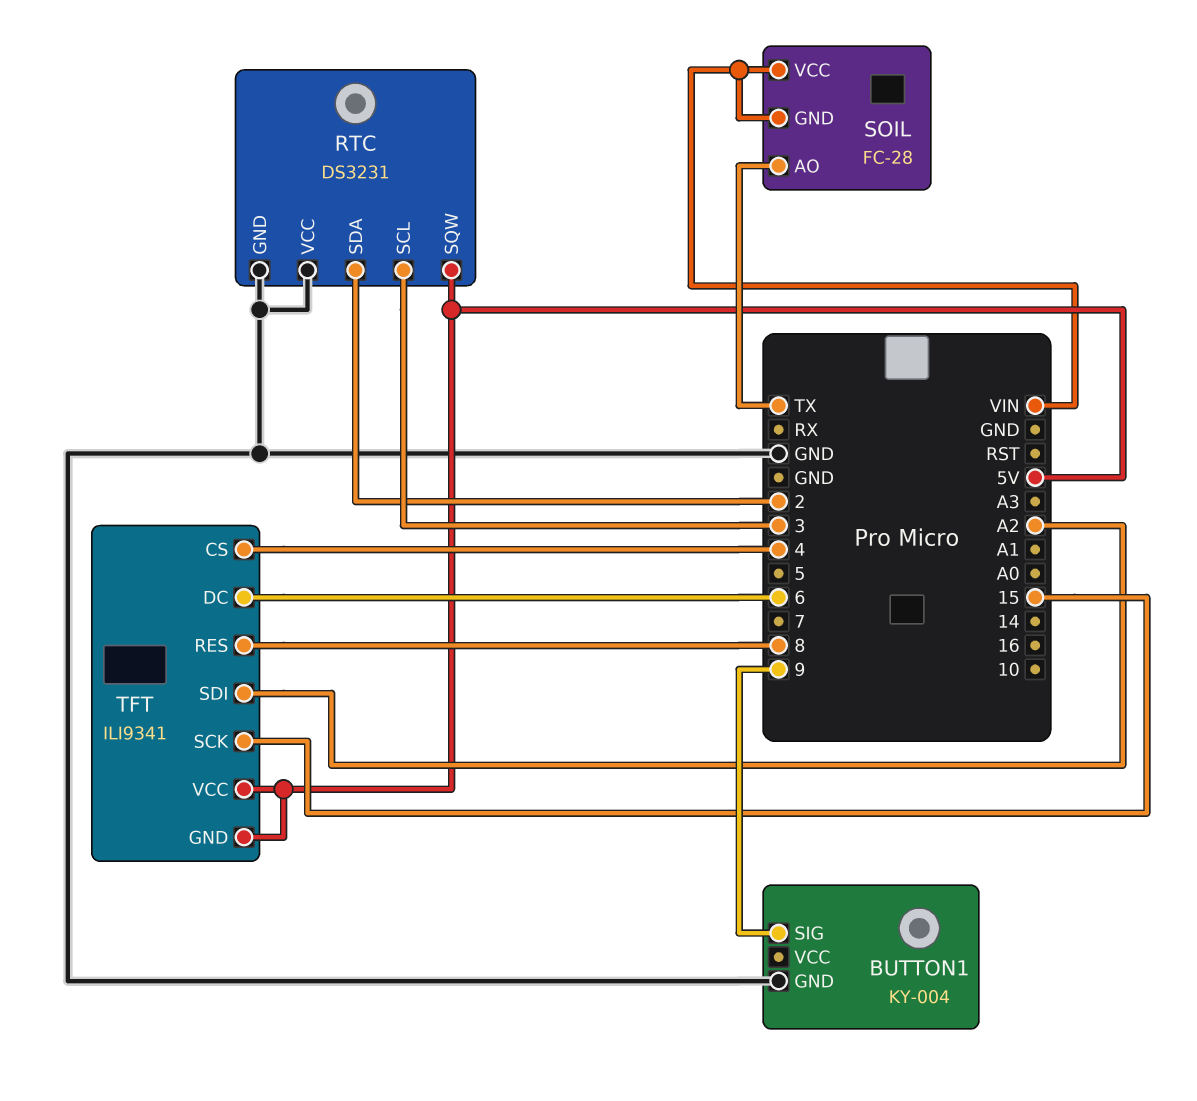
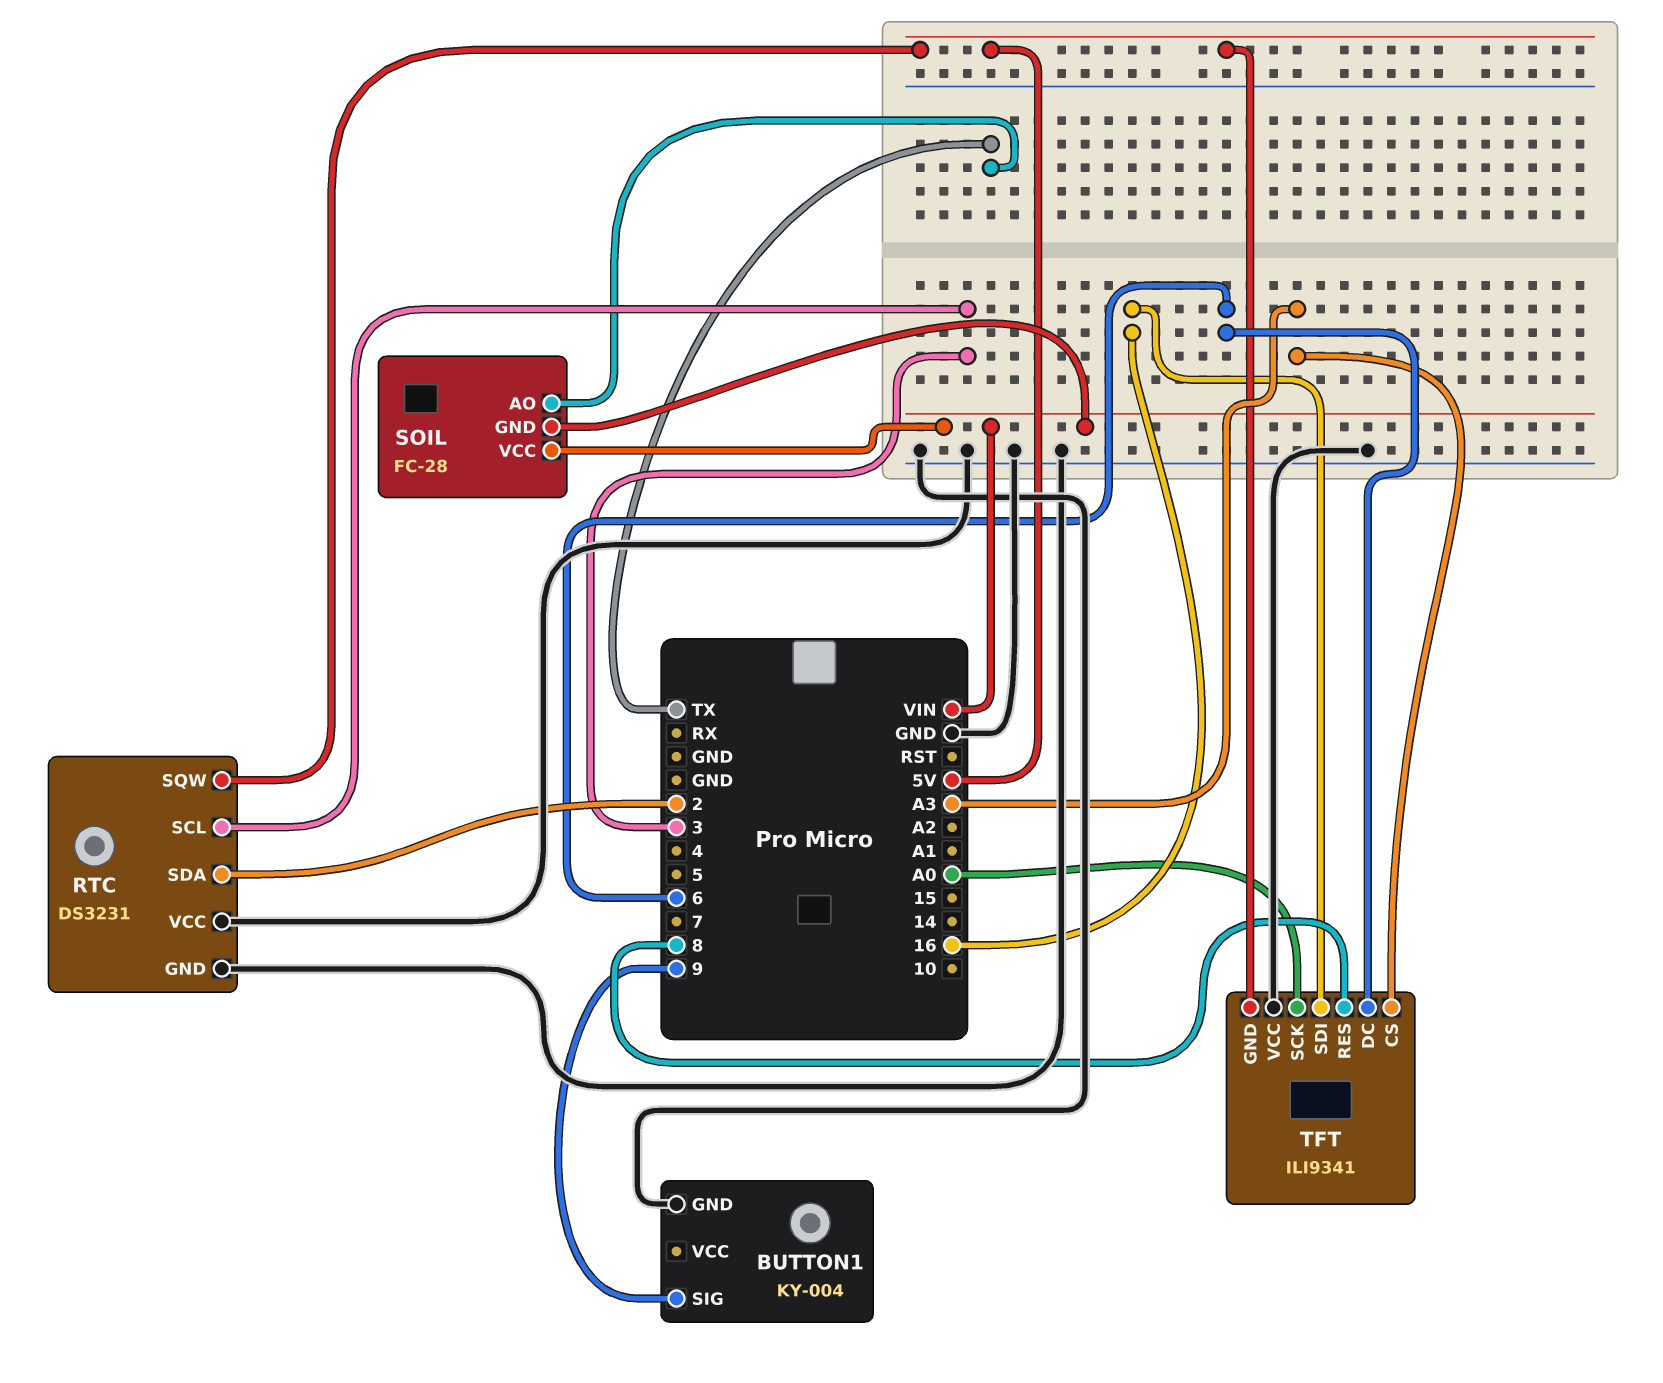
TFT pin CS: 4 -> A3
TFT pin SCK: 15 -> A0
TFT pin SDI: A2 -> 16
TFT pin VCC: 5V -> GND

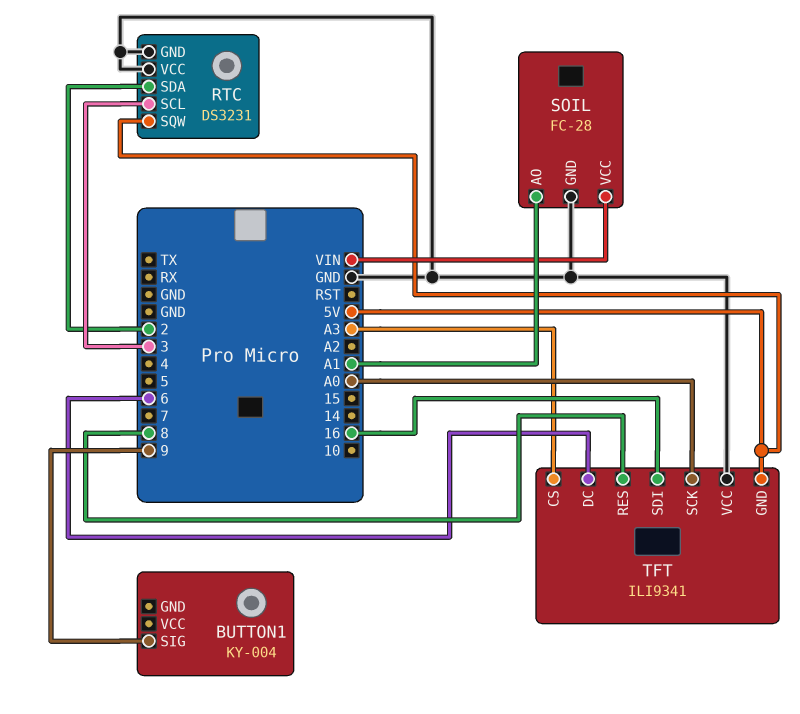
BUTTON1 pin GND: GND -> none
SOIL pin AO: TX -> A1
SOIL pin GND: VIN -> GND

